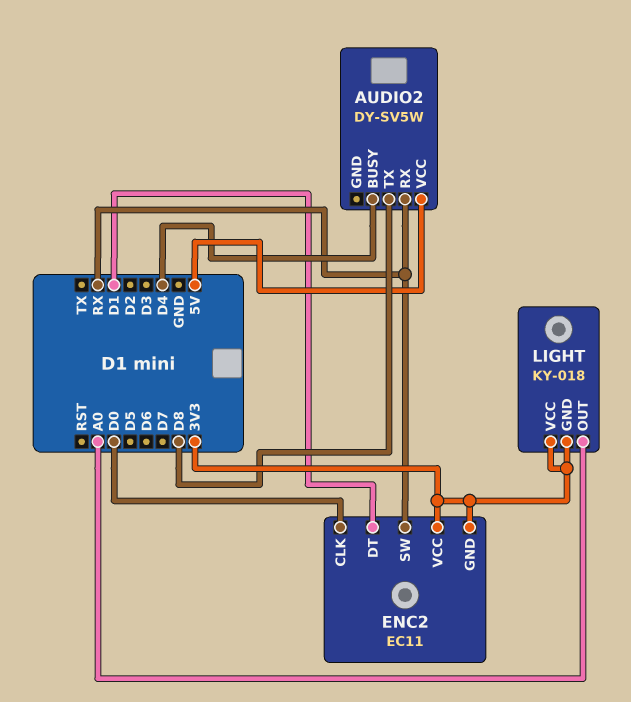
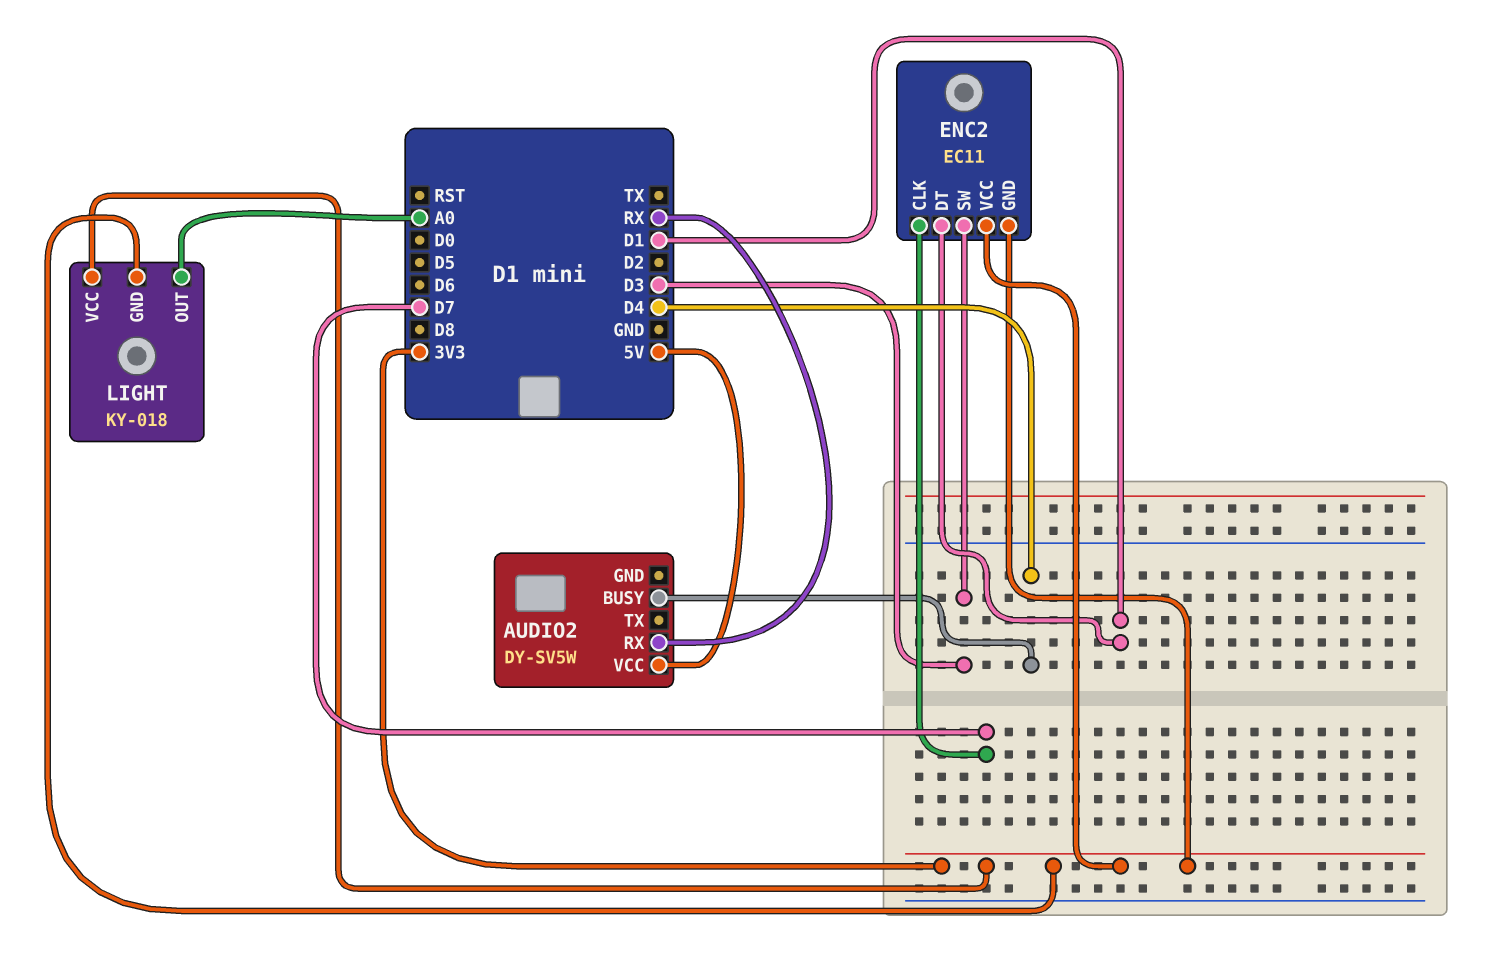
AUDIO2 pin TX: D8 -> none
ENC2 pin CLK: D0 -> D7
ENC2 pin SW: RX -> D3

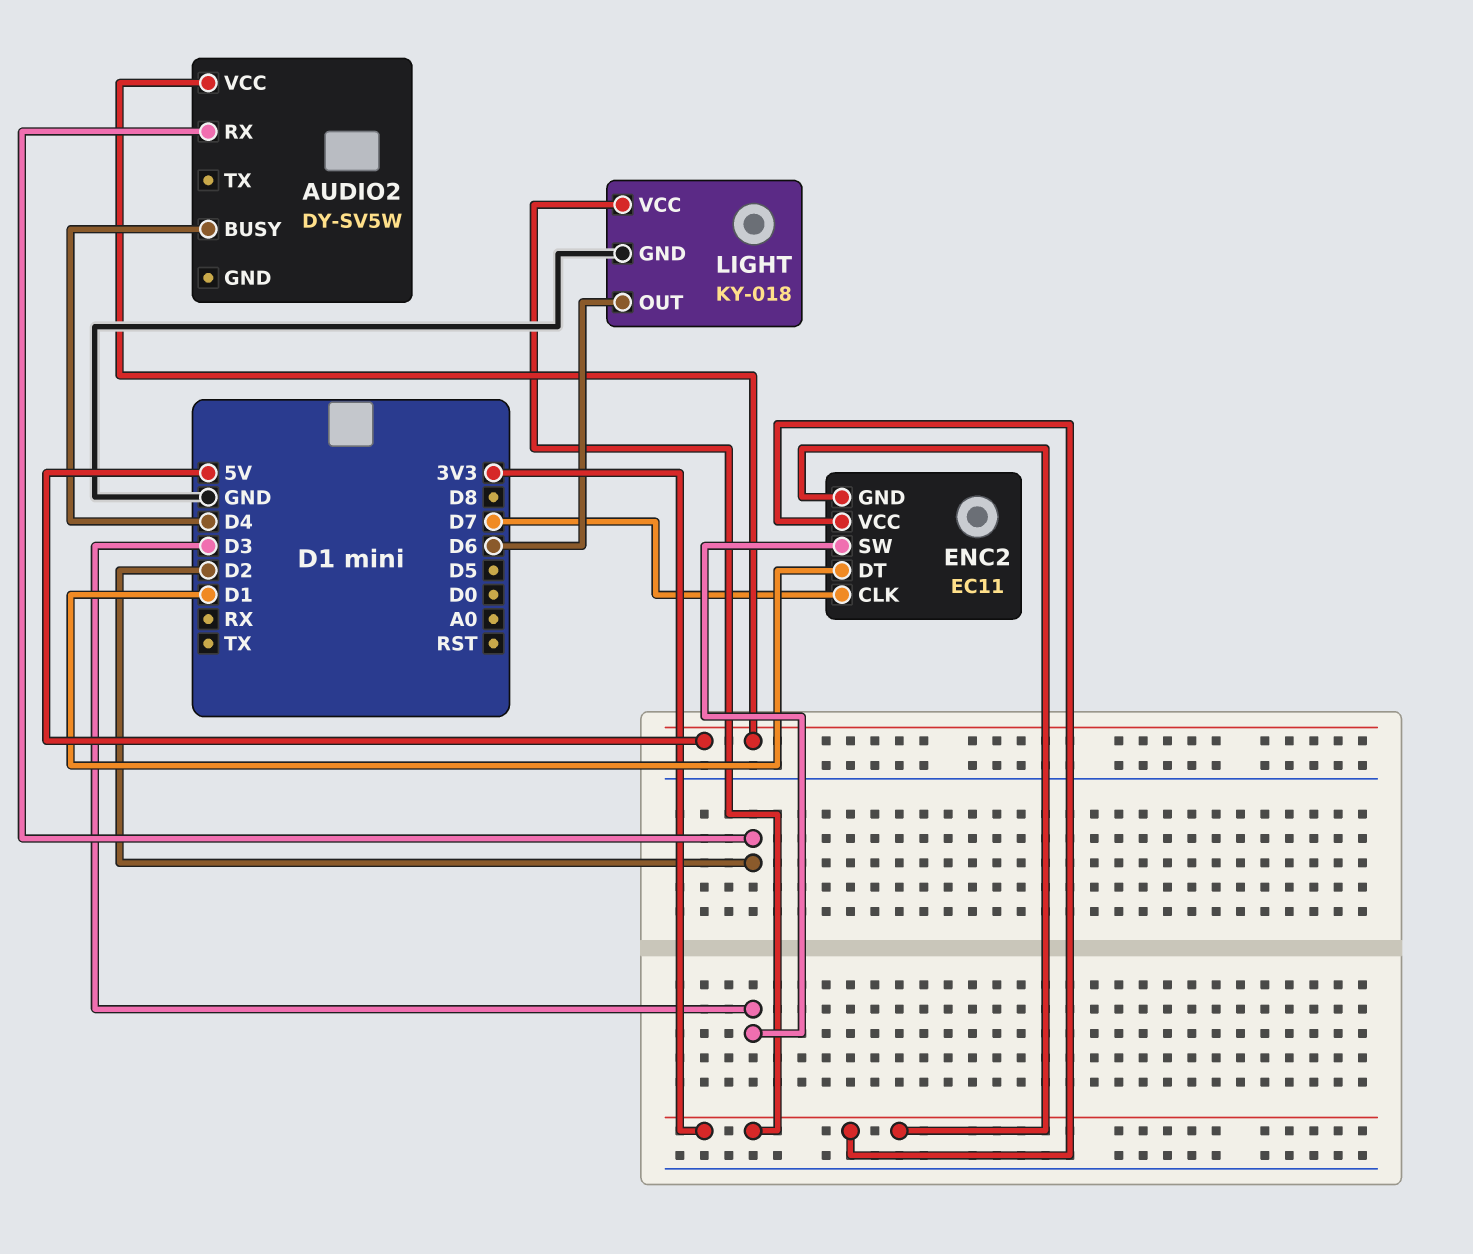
AUDIO2 pin RX: RX -> D2
LIGHT pin GND: 3V3 -> GND
LIGHT pin OUT: A0 -> D6

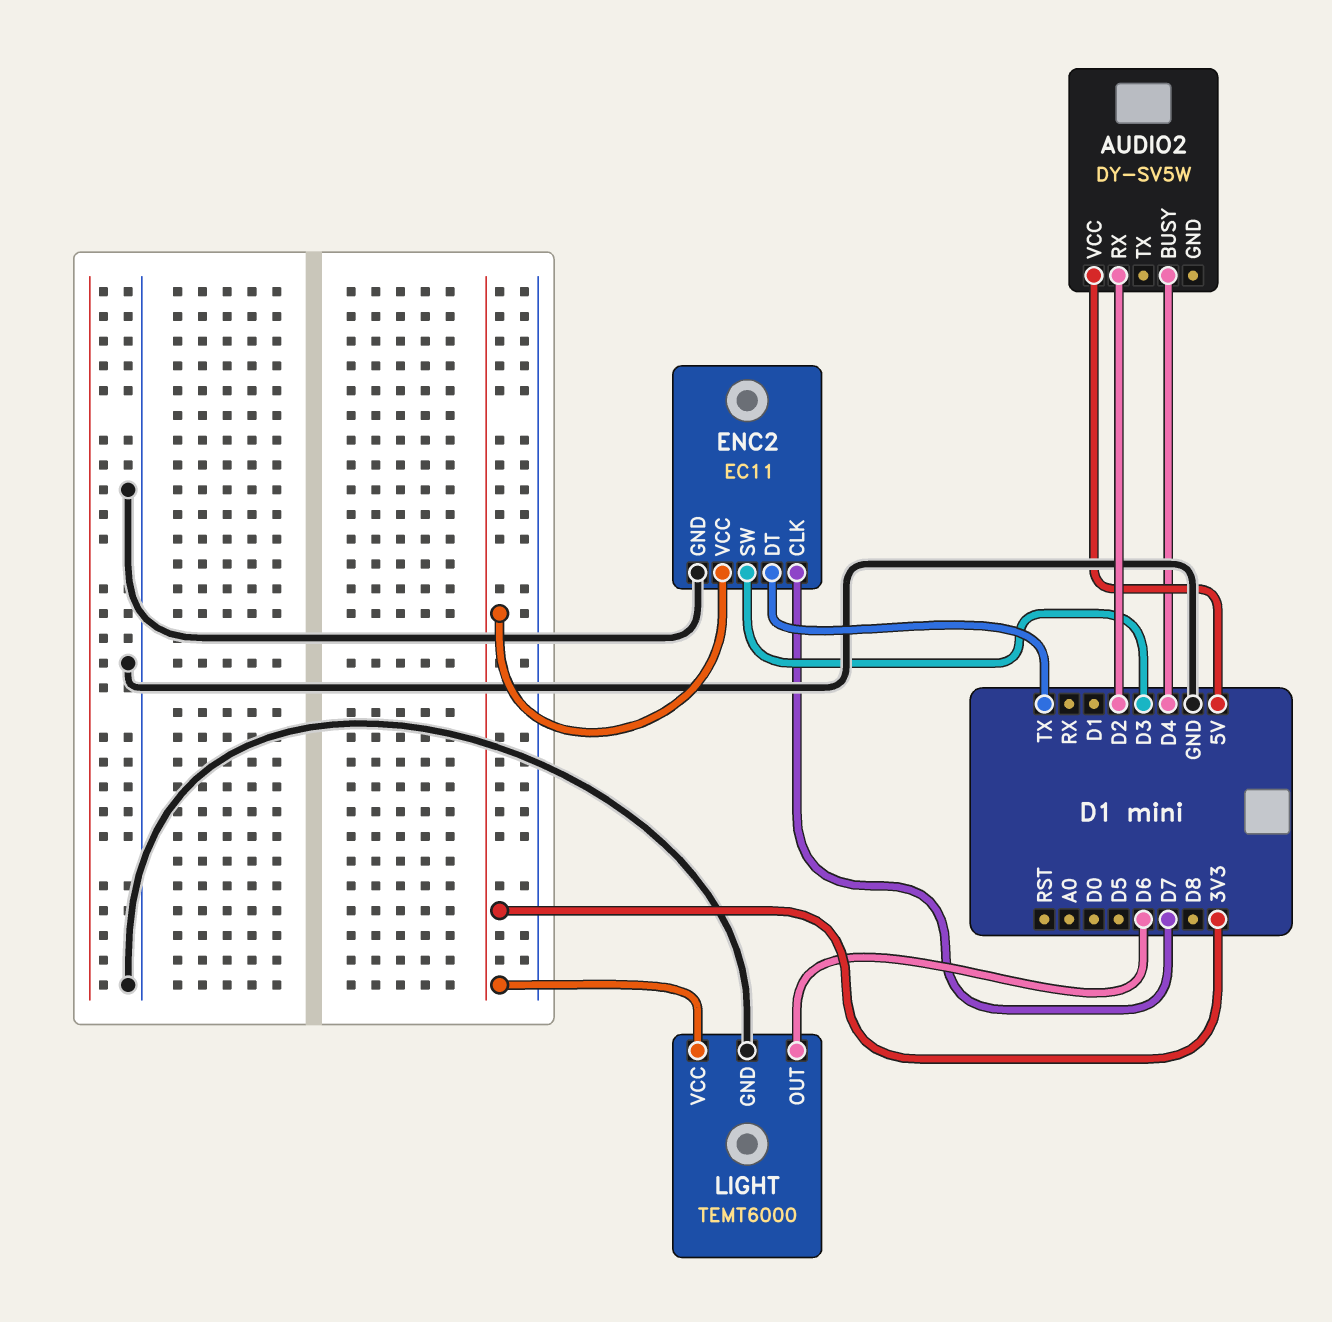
ENC2 pin DT: D1 -> TX
ENC2 pin GND: 3V3 -> GND
LIGHT: KY-018 -> TEMT6000

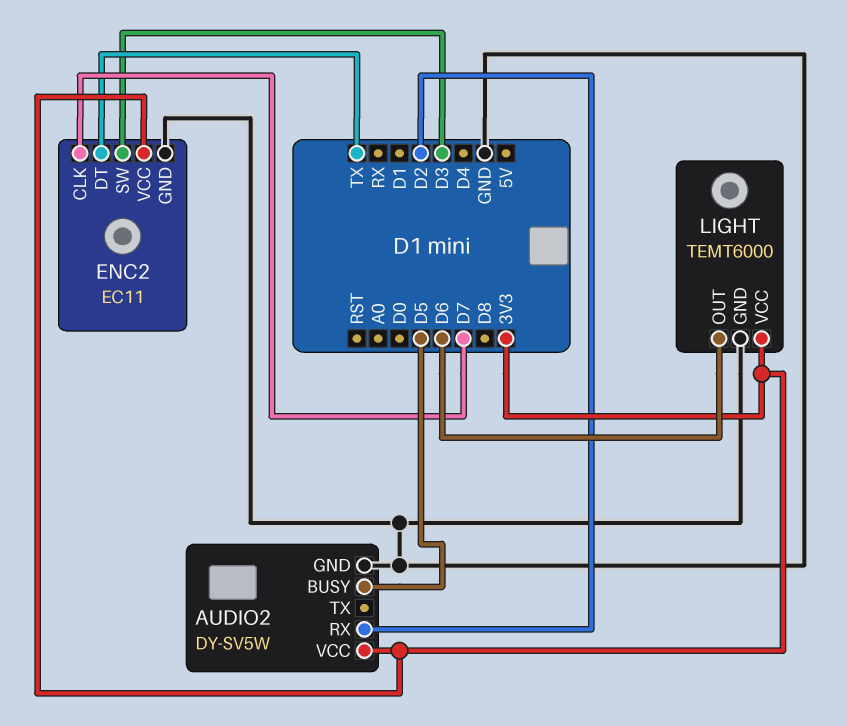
AUDIO2 pin BUSY: D4 -> D5
AUDIO2 pin GND: none -> GND
AUDIO2 pin VCC: 5V -> 3V3

